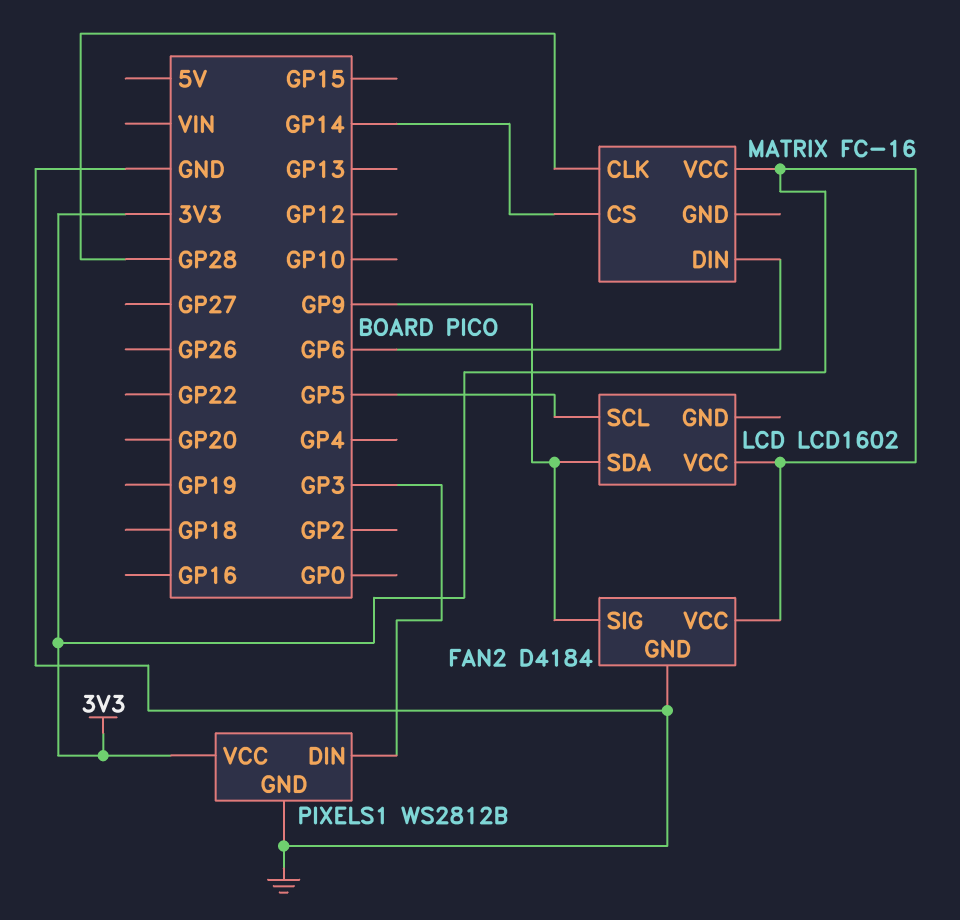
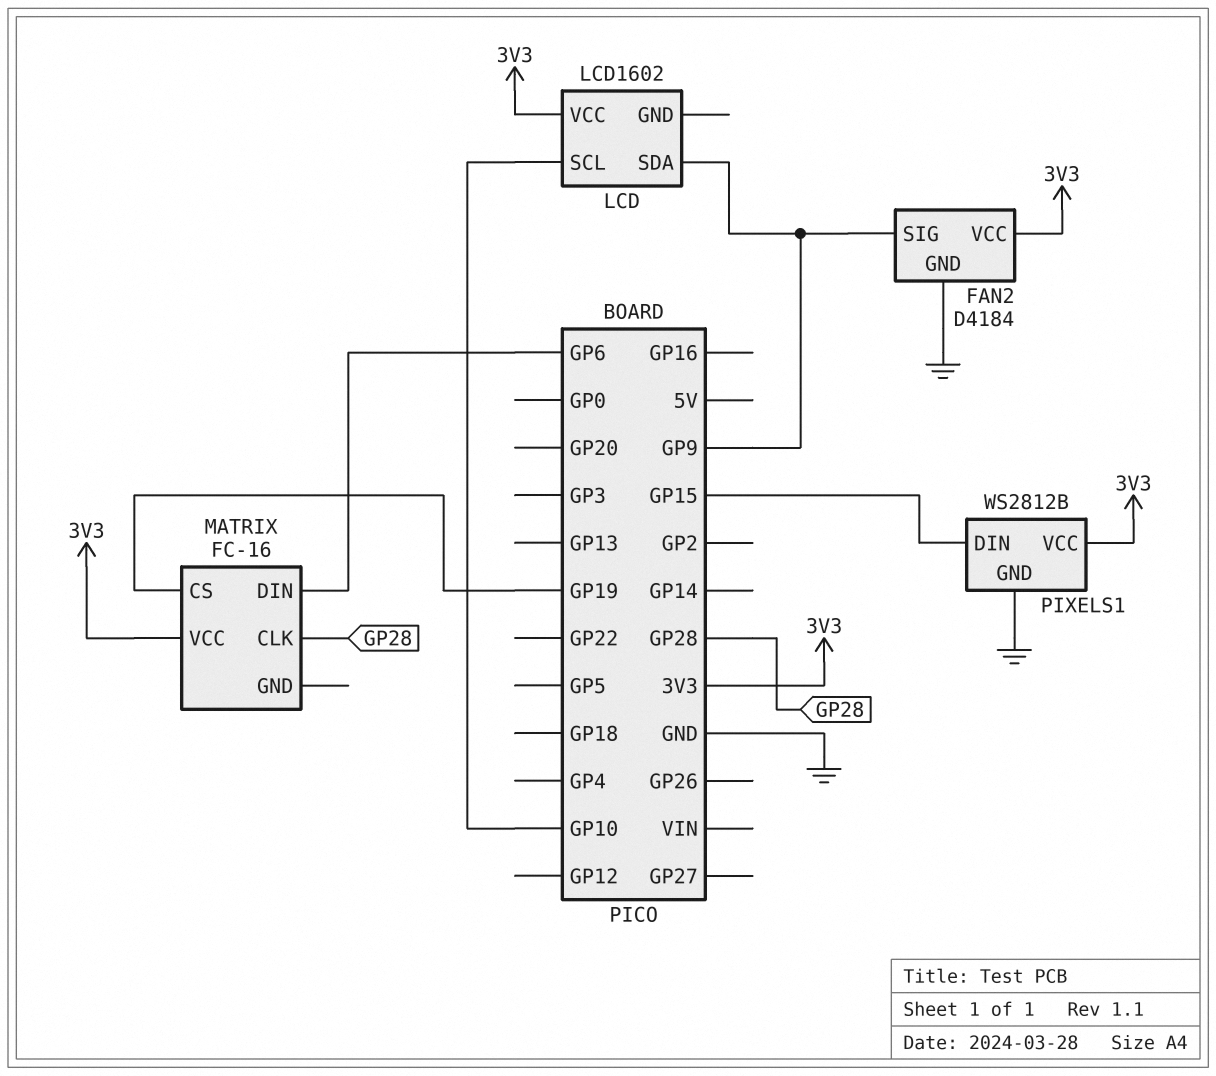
LCD pin SCL: GP5 -> GP10
MATRIX pin CS: GP14 -> GP19
PIXELS1 pin DIN: GP3 -> GP15

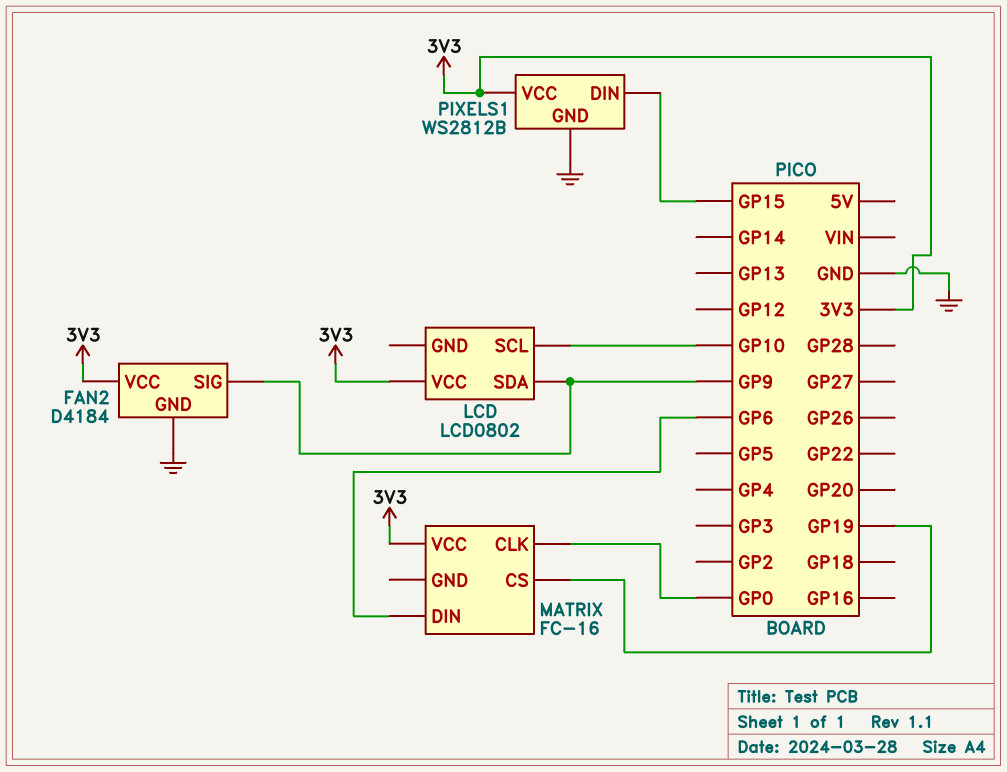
LCD: LCD1602 -> LCD0802
MATRIX pin CLK: GP28 -> GP0

